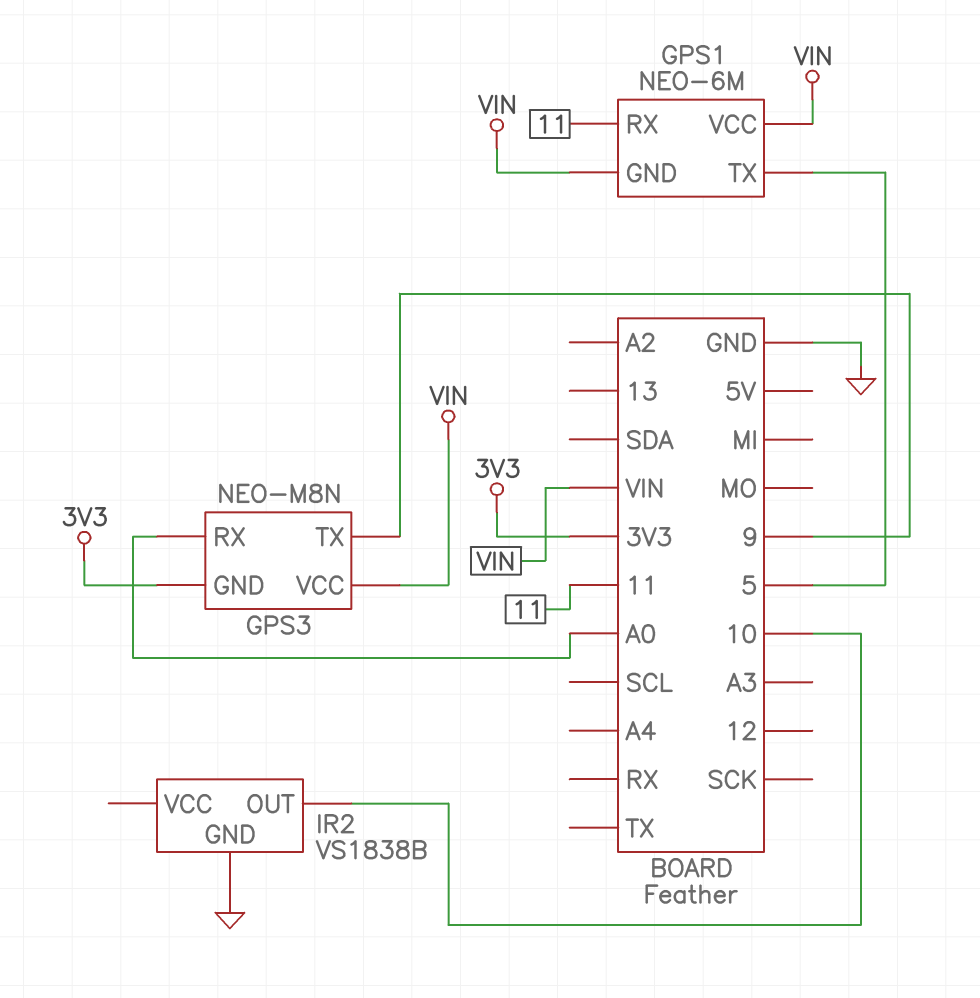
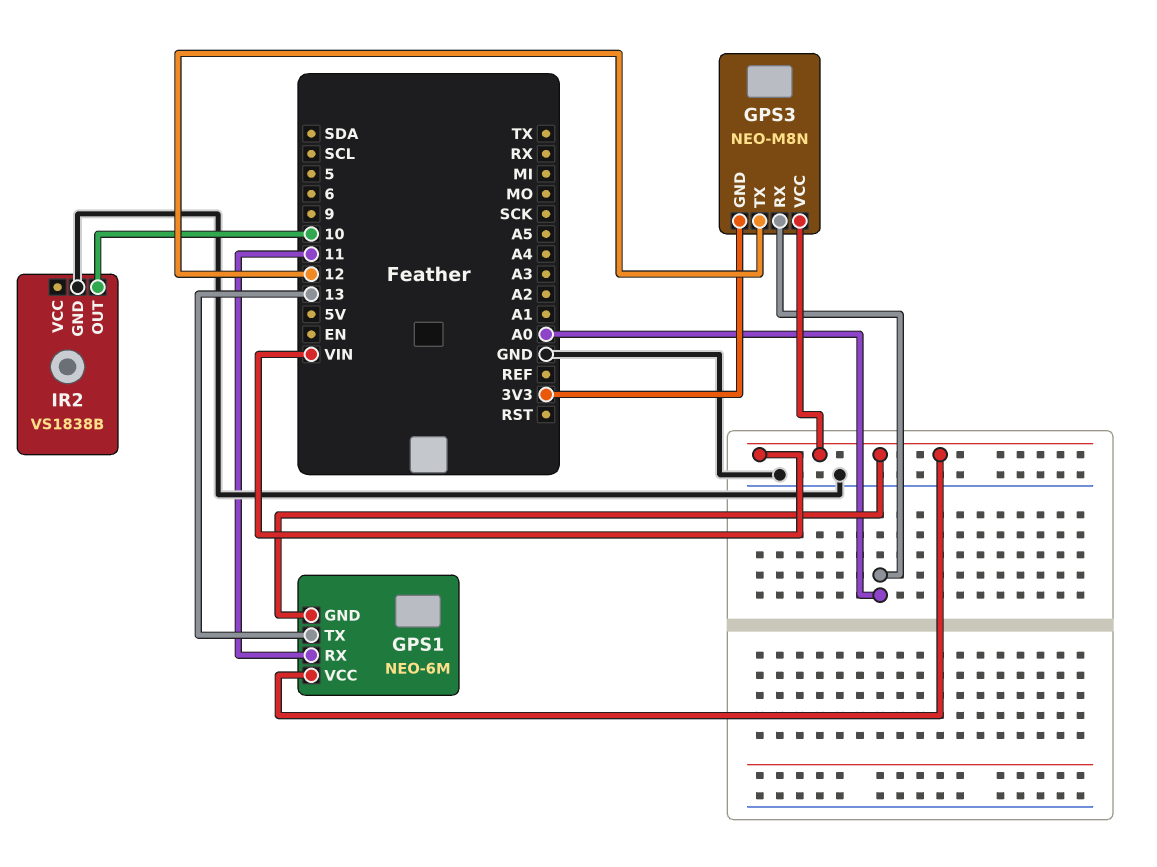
GPS1 pin TX: 5 -> 13
GPS3 pin TX: 9 -> 12

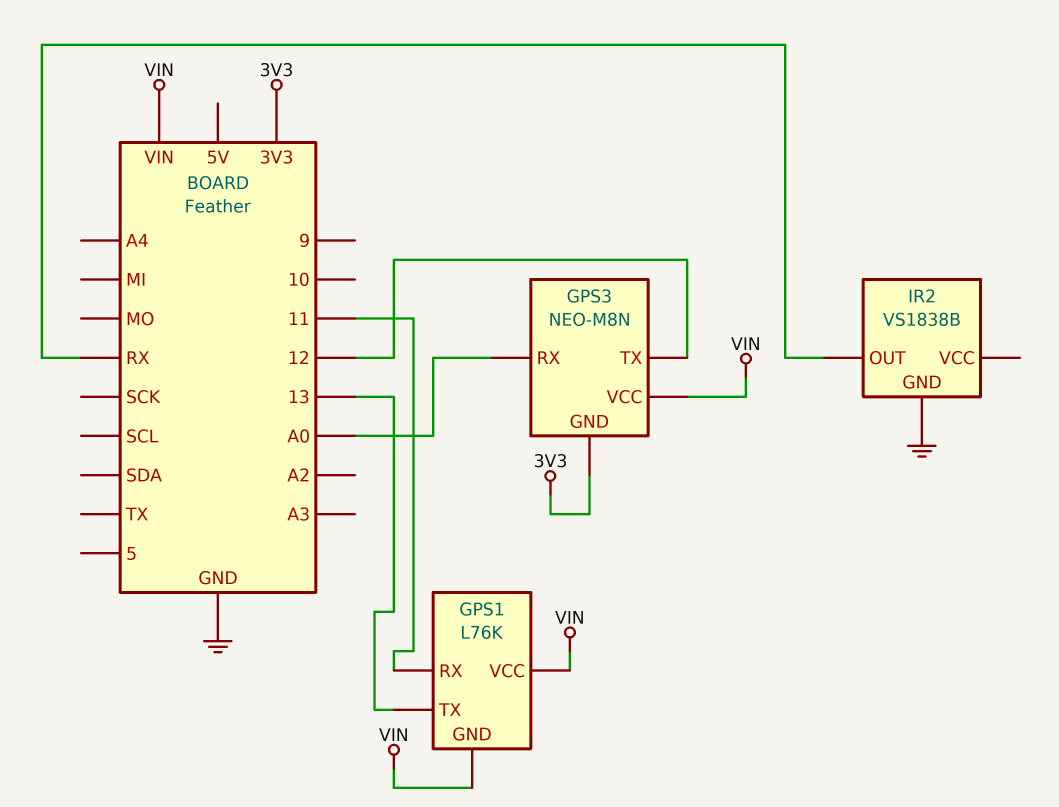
GPS1: NEO-6M -> L76K
IR2 pin OUT: 10 -> RX

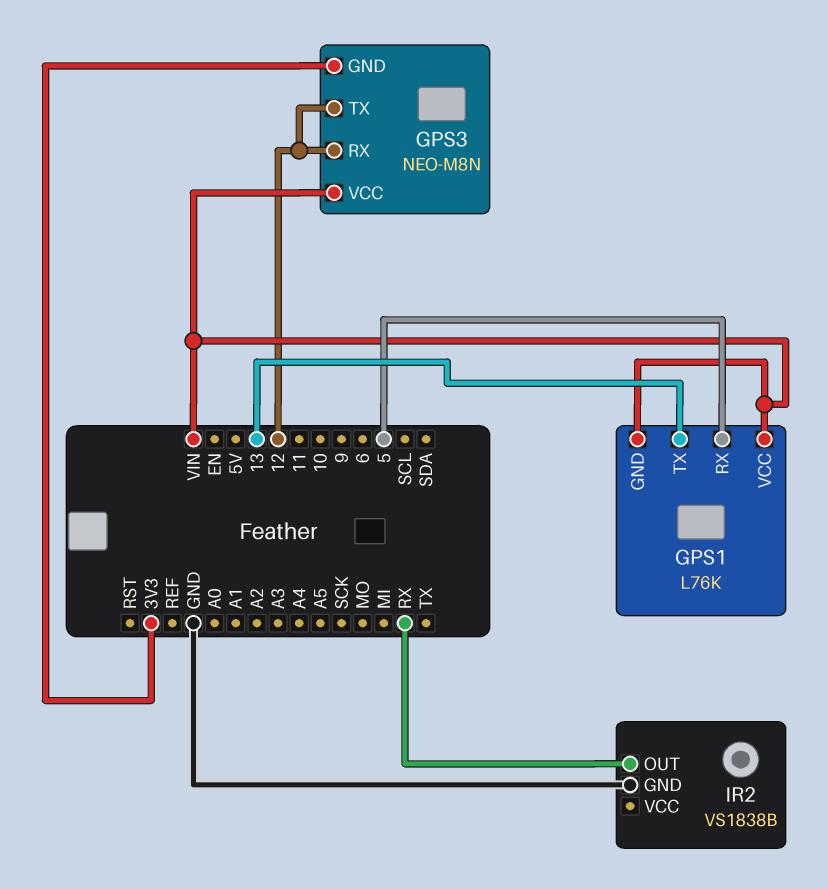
GPS1 pin RX: 11 -> 5
GPS3 pin RX: A0 -> 12

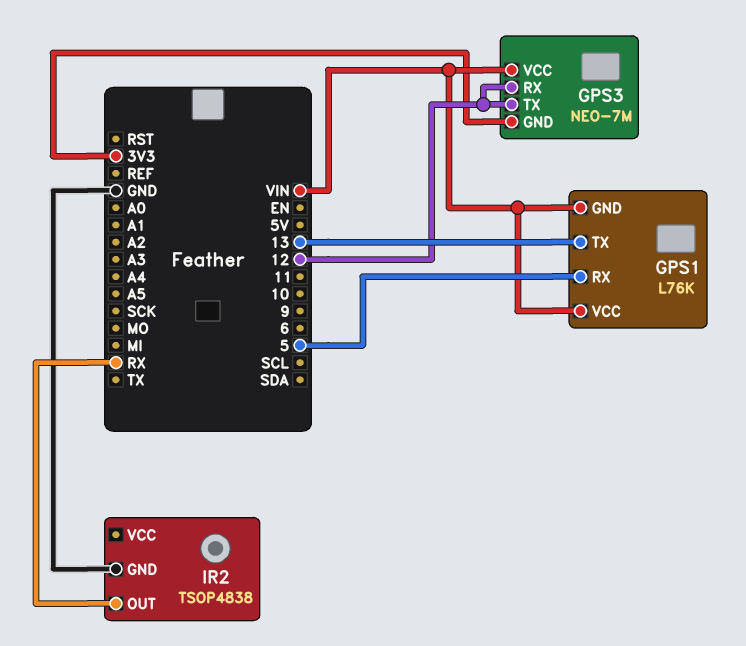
GPS3: NEO-M8N -> NEO-7M
IR2: VS1838B -> TSOP4838

